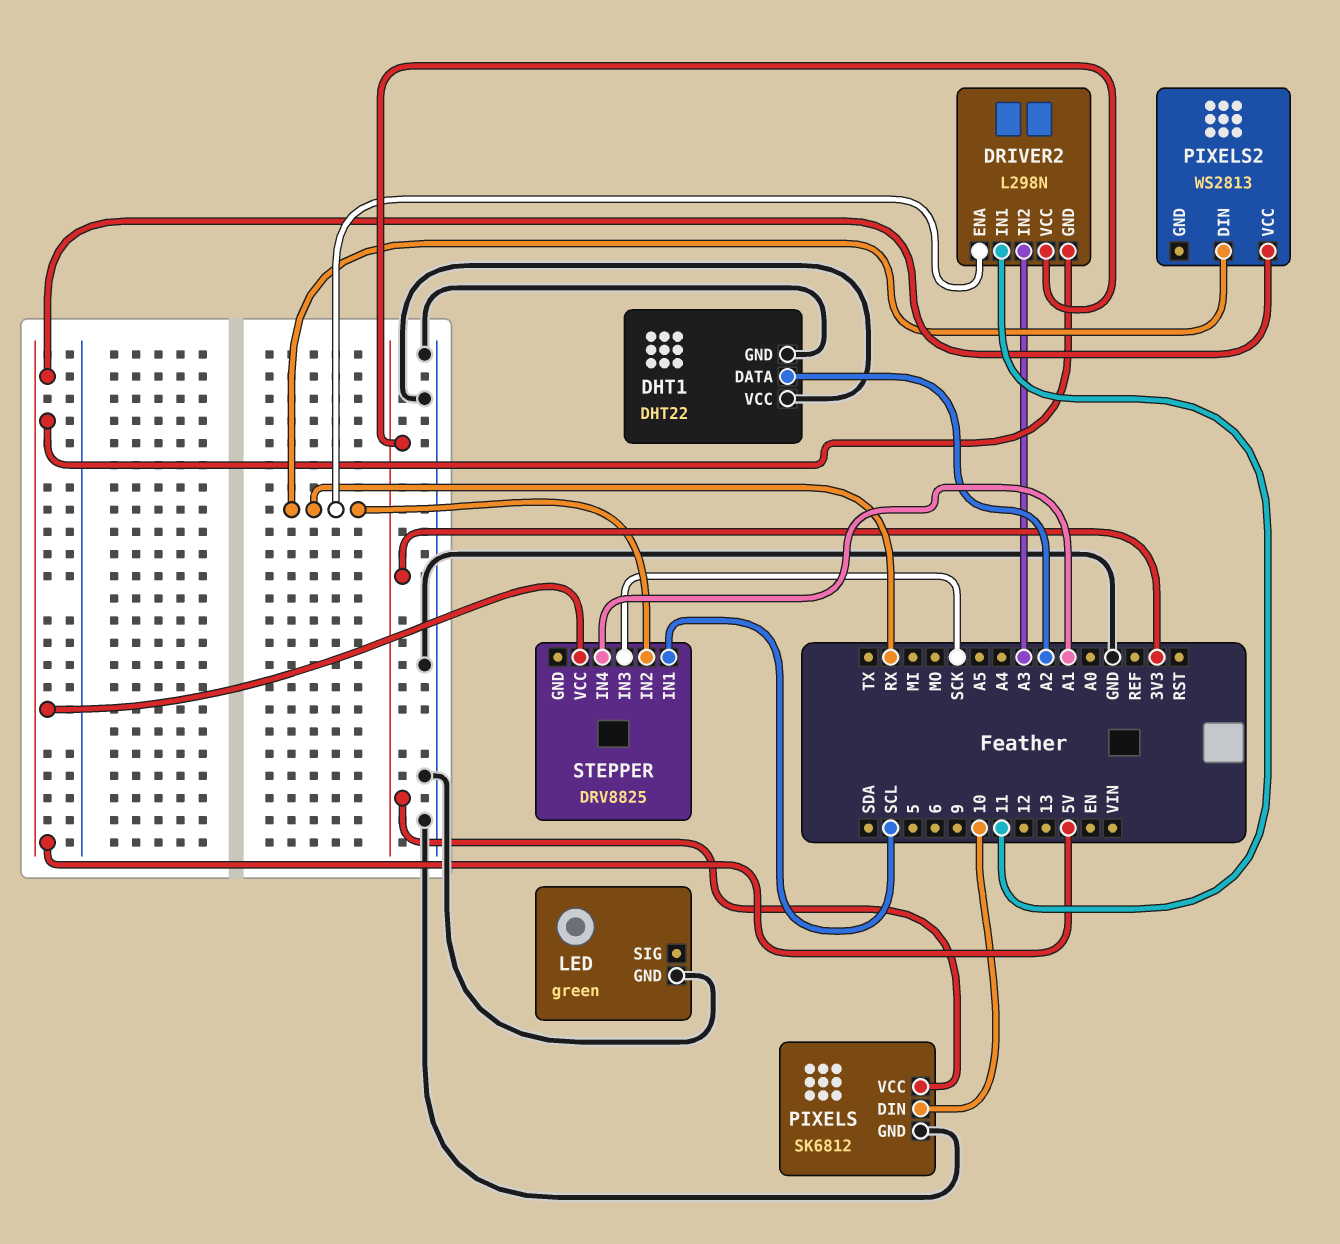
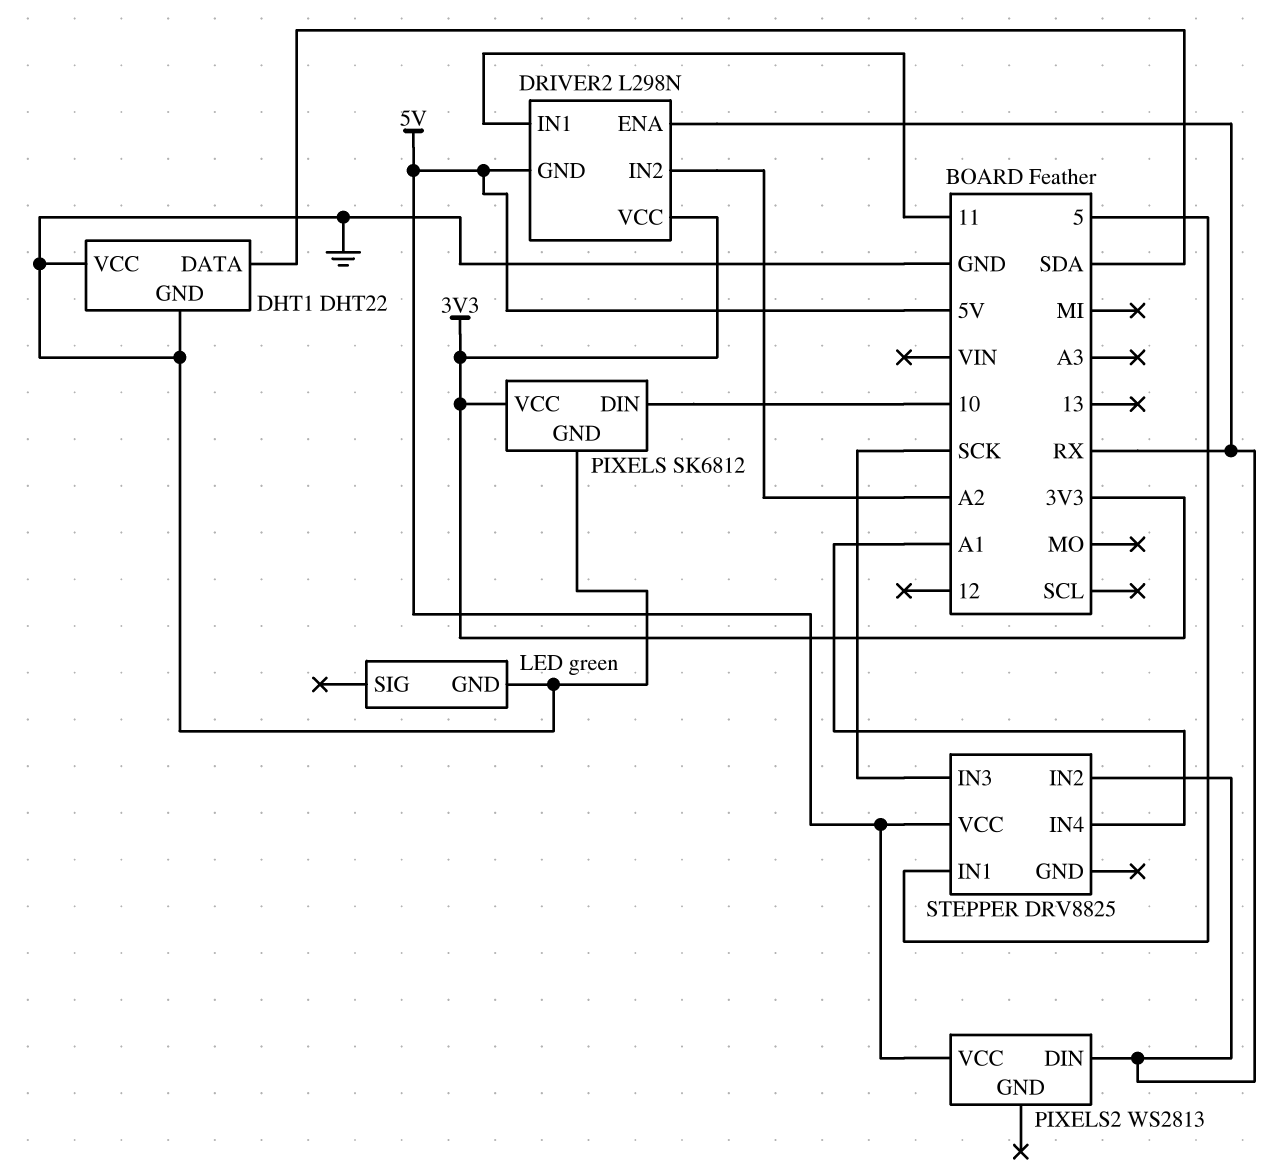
DHT1 pin DATA: A2 -> SDA
DRIVER2 pin IN2: A3 -> A2
STEPPER pin IN1: SCL -> 5

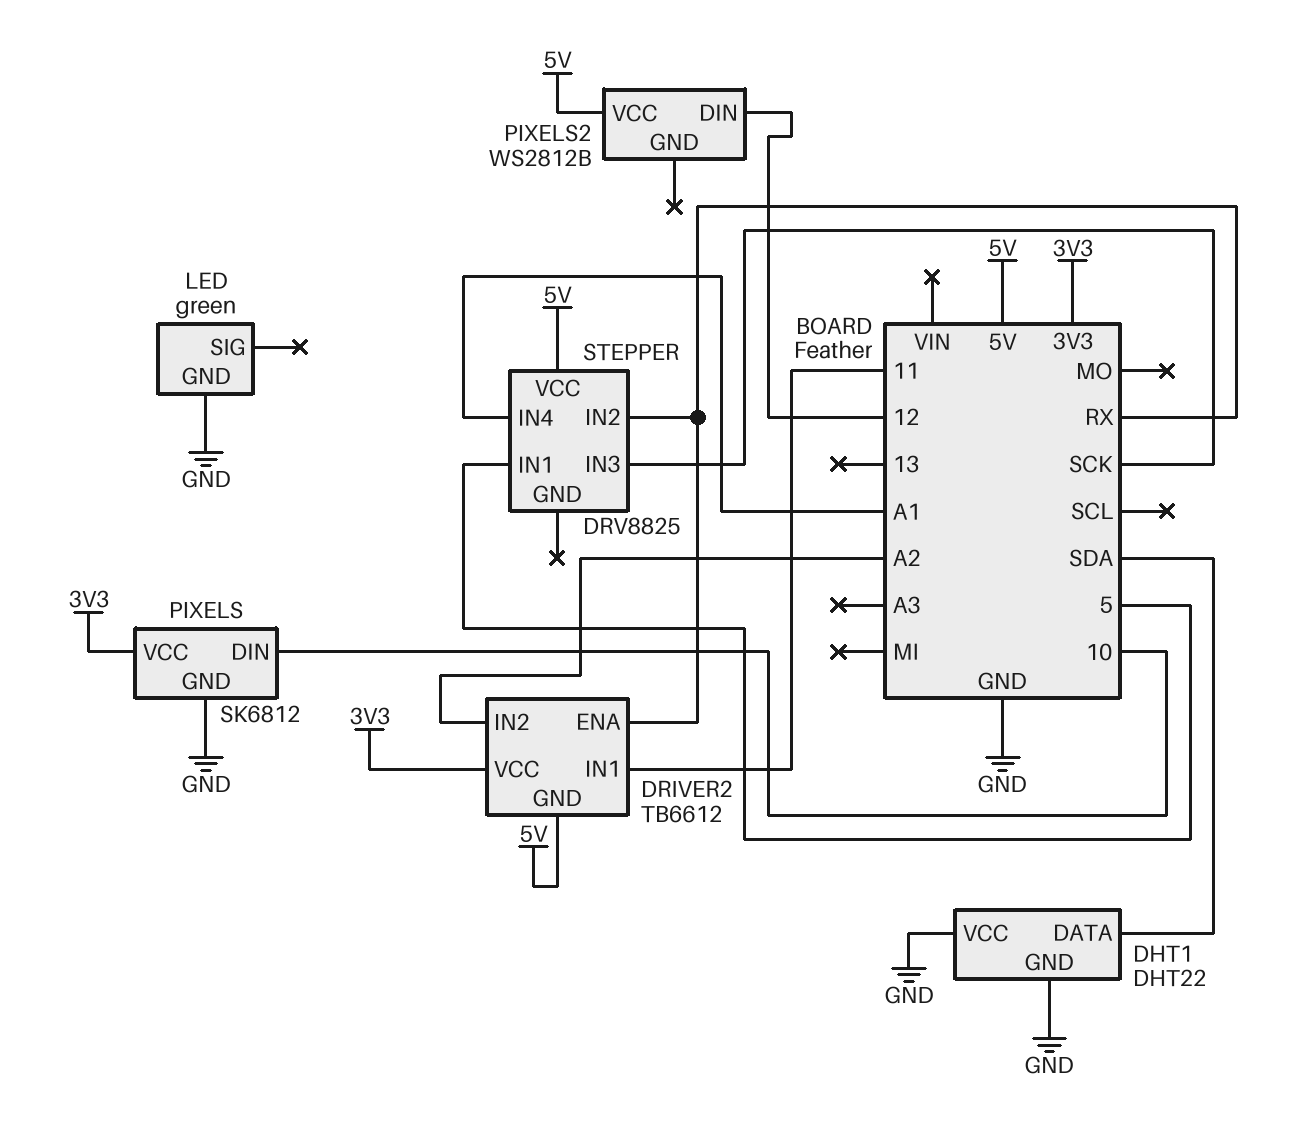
DRIVER2: L298N -> TB6612
PIXELS2: WS2813 -> WS2812B
PIXELS2 pin DIN: RX -> 12

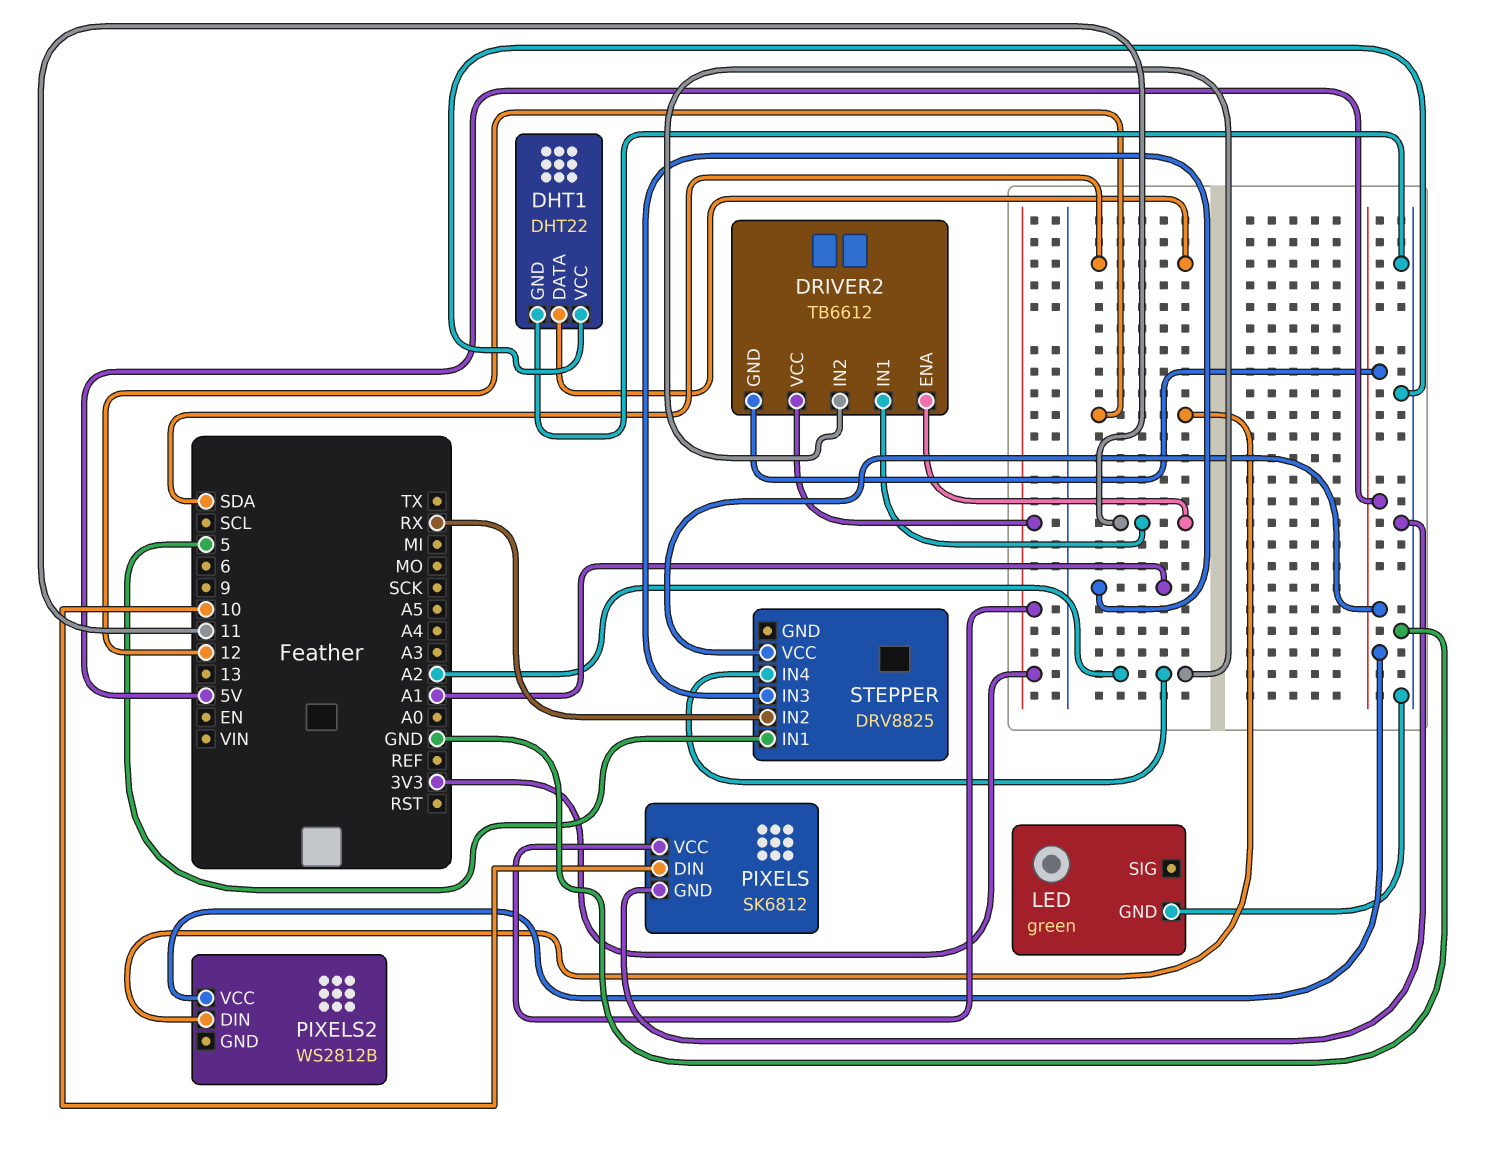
DRIVER2 pin ENA: RX -> 11
STEPPER pin IN3: SCK -> A1
STEPPER pin IN4: A1 -> A2

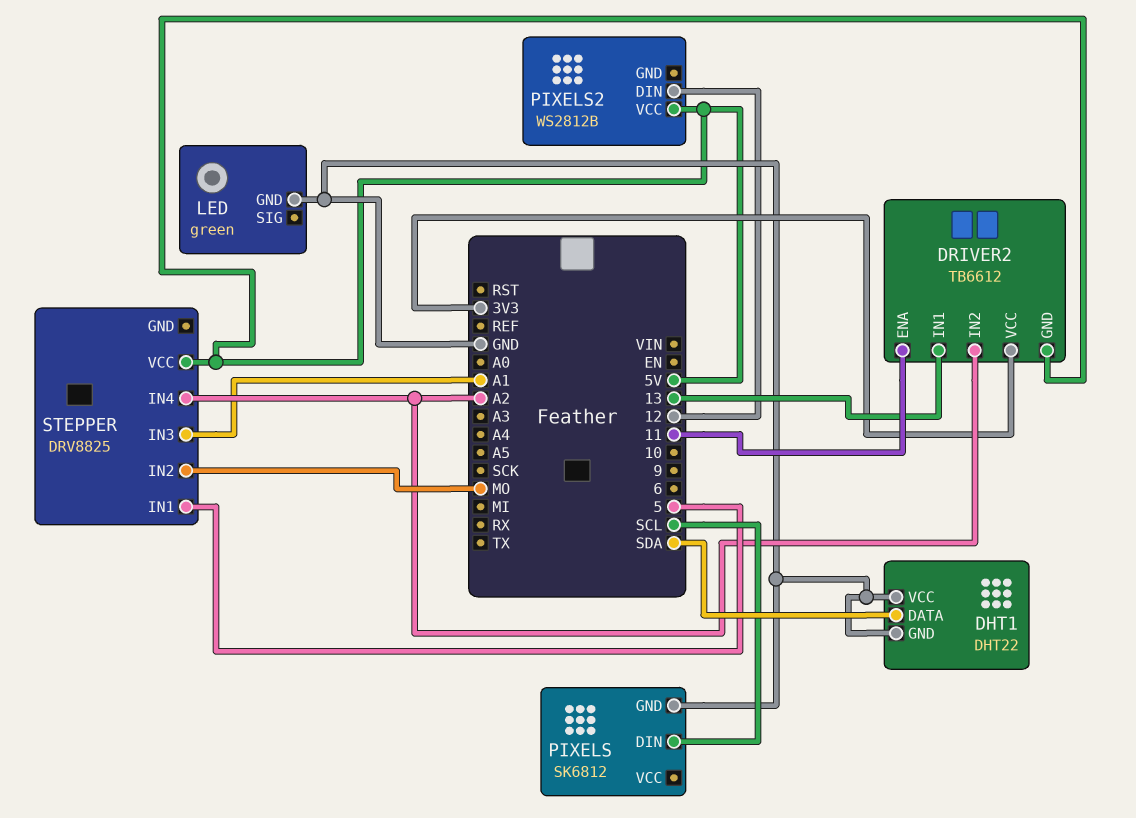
DRIVER2 pin IN1: 11 -> 13
PIXELS pin DIN: 10 -> SCL
PIXELS pin VCC: 3V3 -> none
STEPPER pin IN2: RX -> MO

